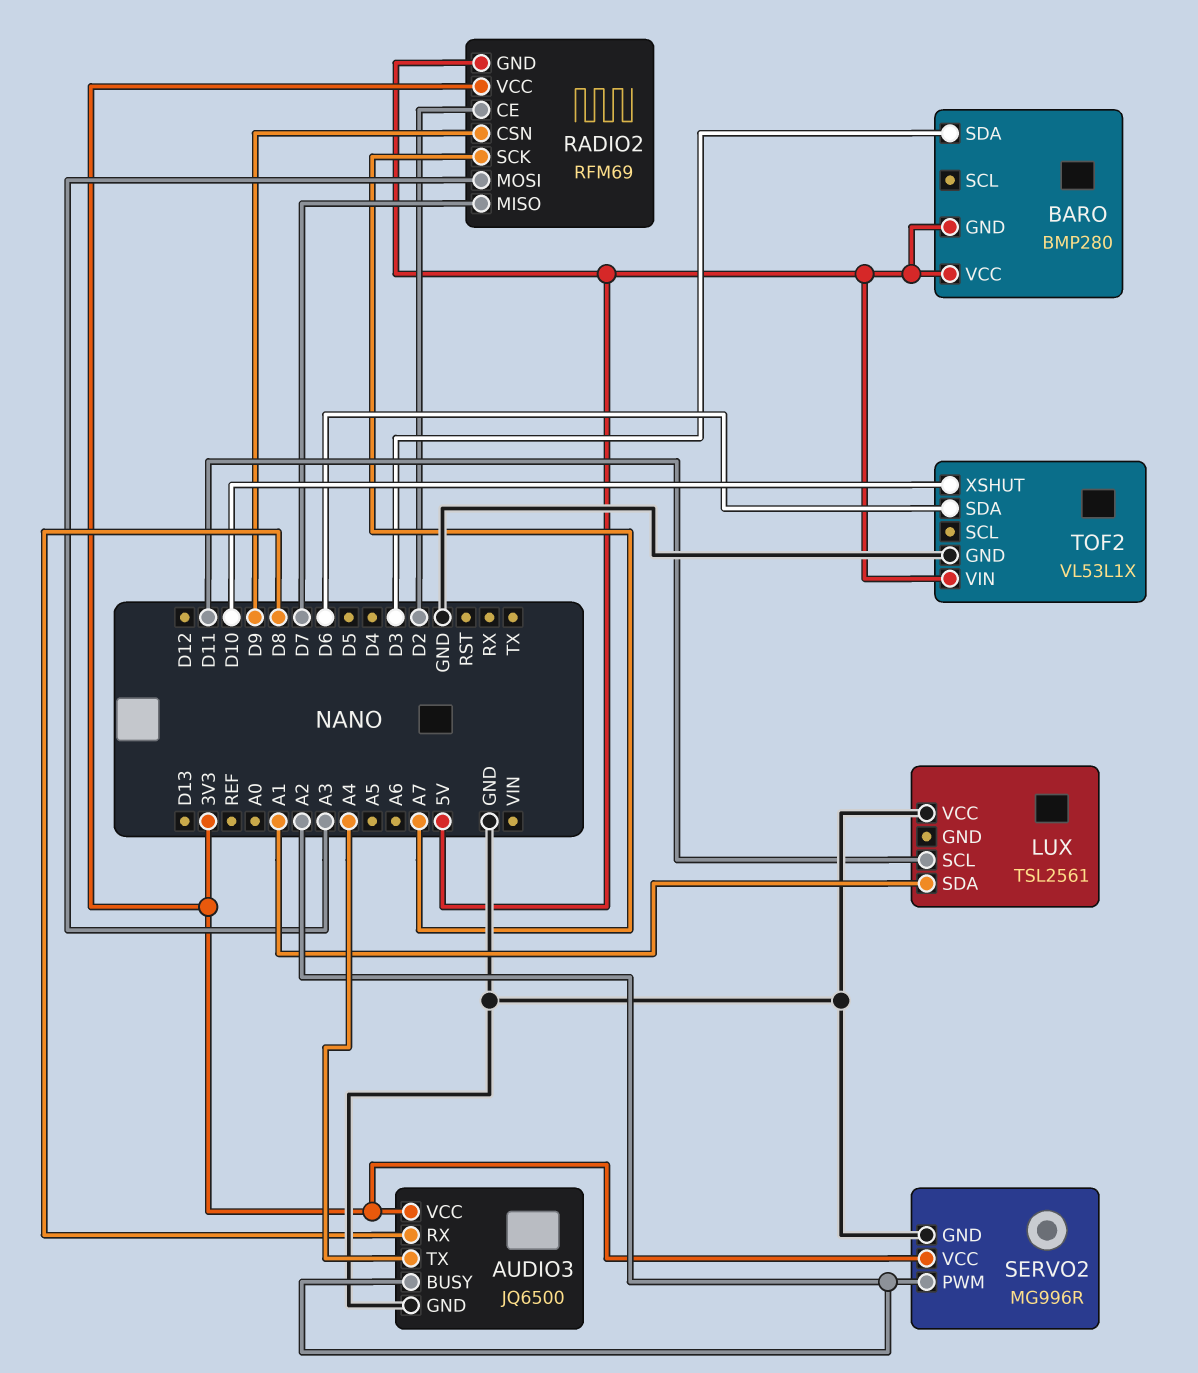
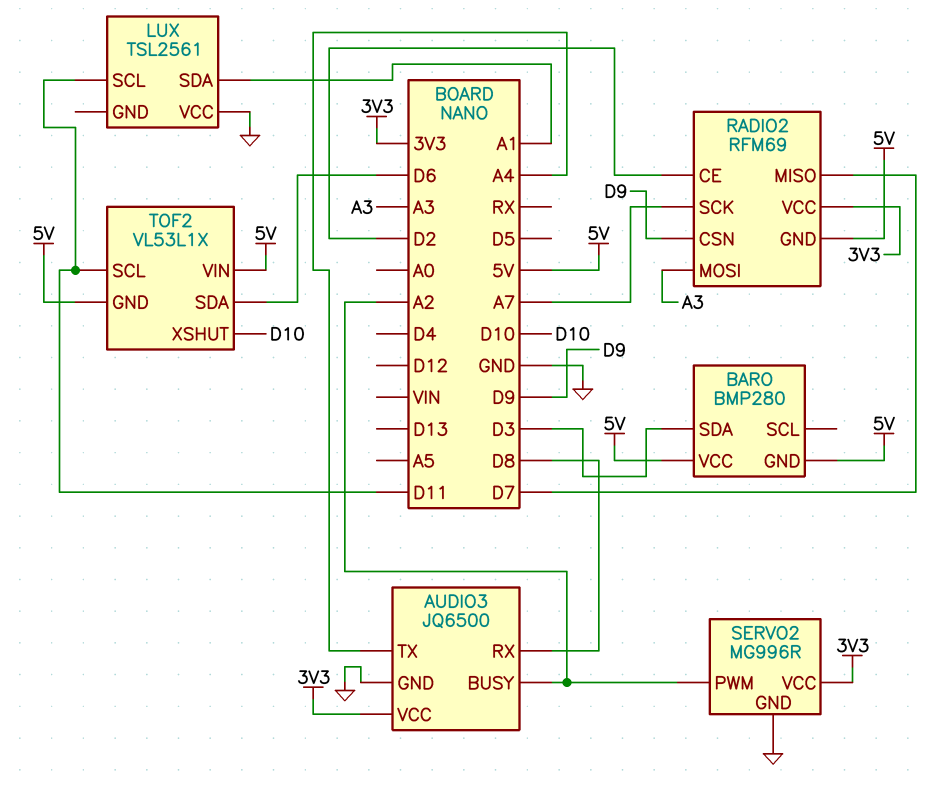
TOF2 pin GND: GND -> 5V
TOF2 pin SCL: none -> D11

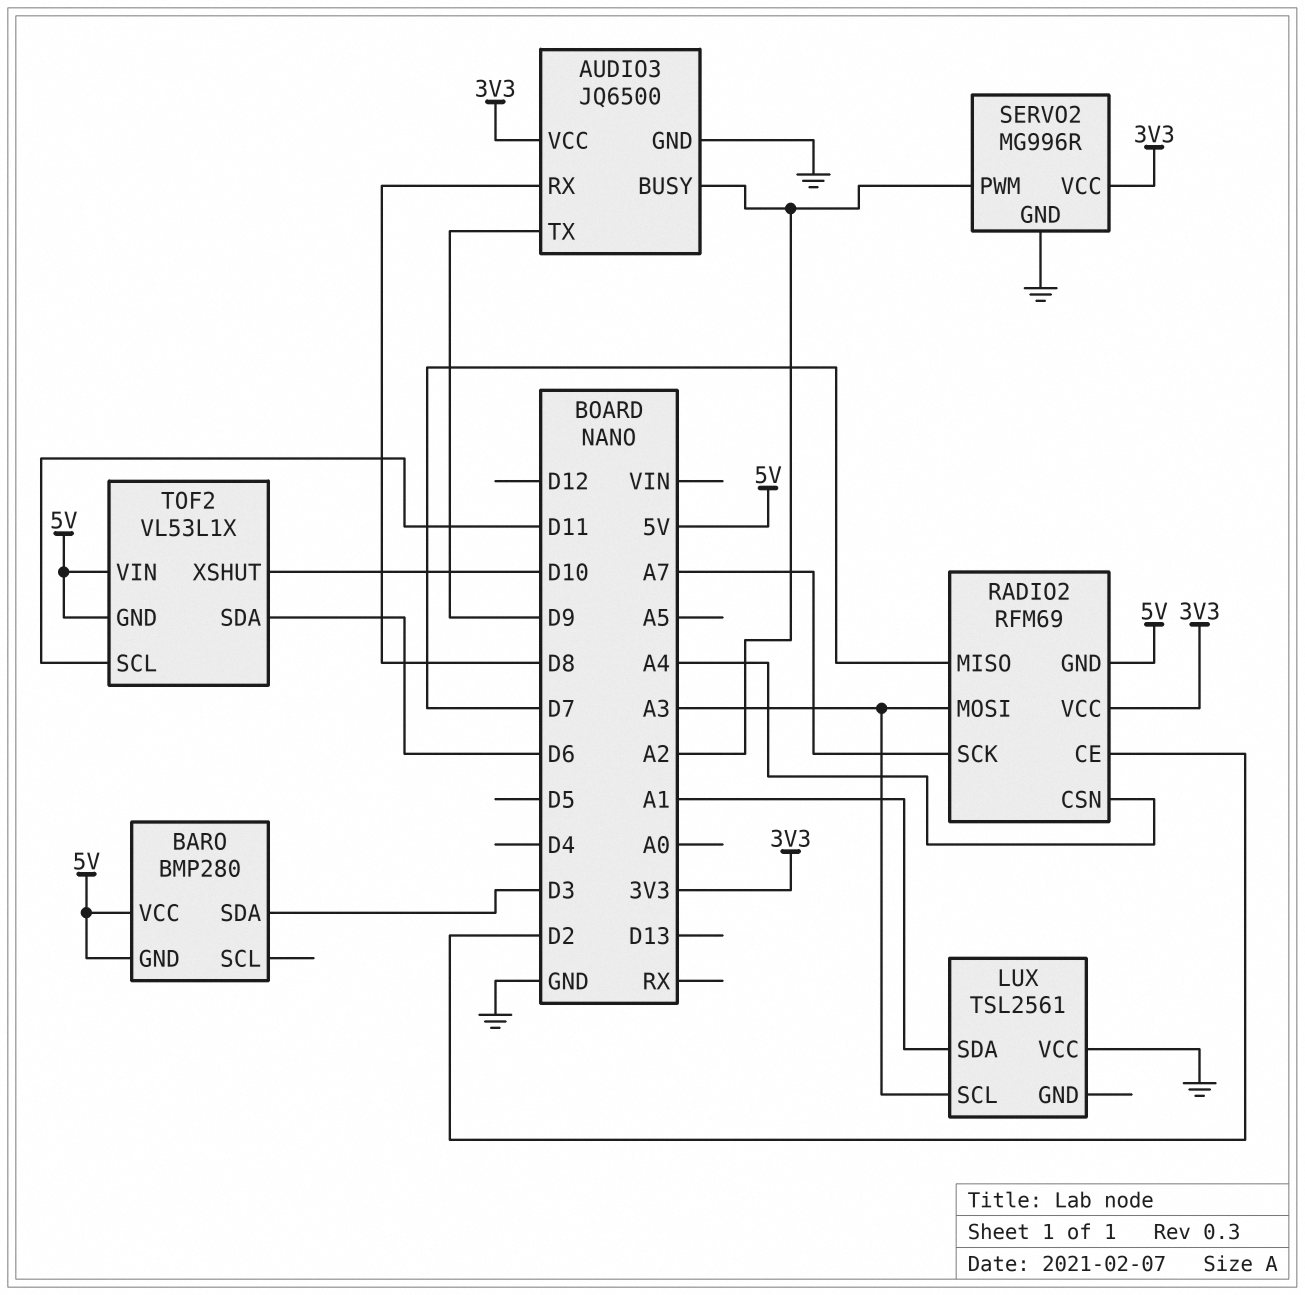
AUDIO3 pin TX: A4 -> D9
LUX pin SCL: D11 -> A3
RADIO2 pin CSN: D9 -> A4

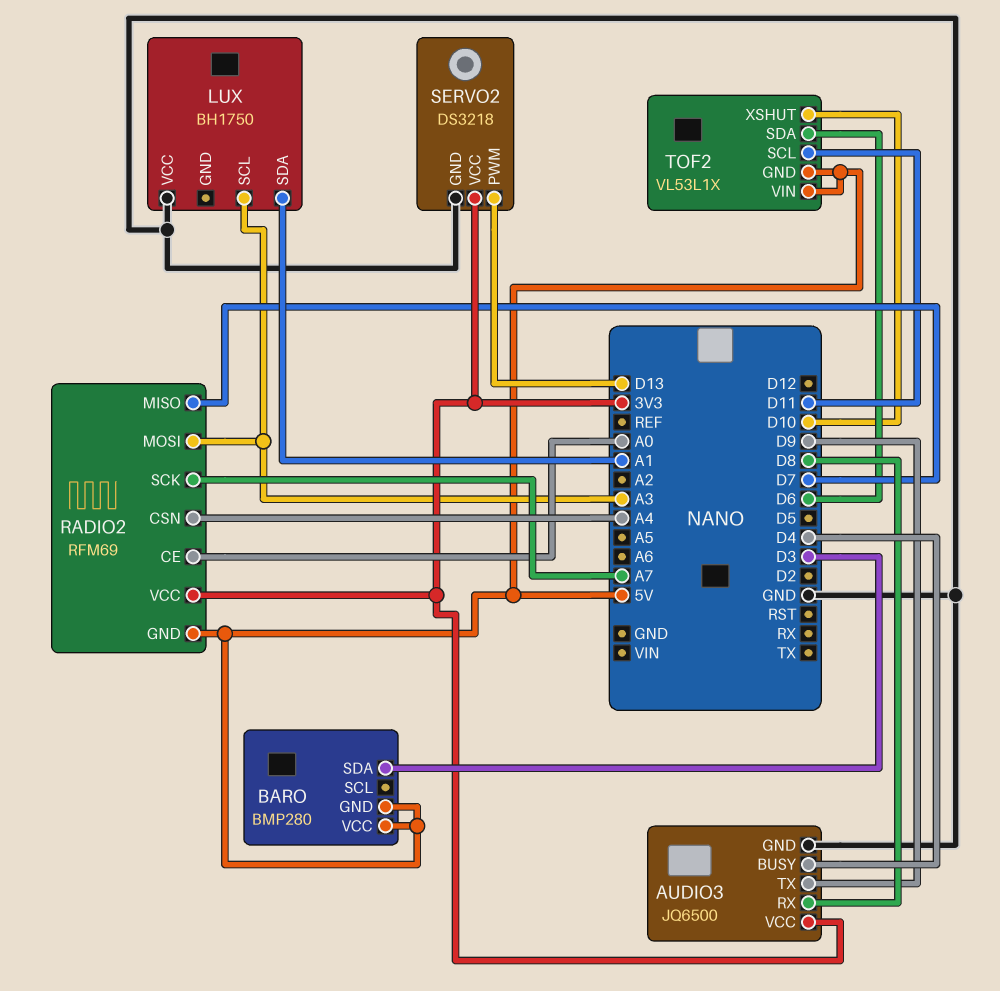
AUDIO3 pin BUSY: A2 -> D4
LUX: TSL2561 -> BH1750
RADIO2 pin CE: D2 -> A0
SERVO2: MG996R -> DS3218
SERVO2 pin PWM: A2 -> D13

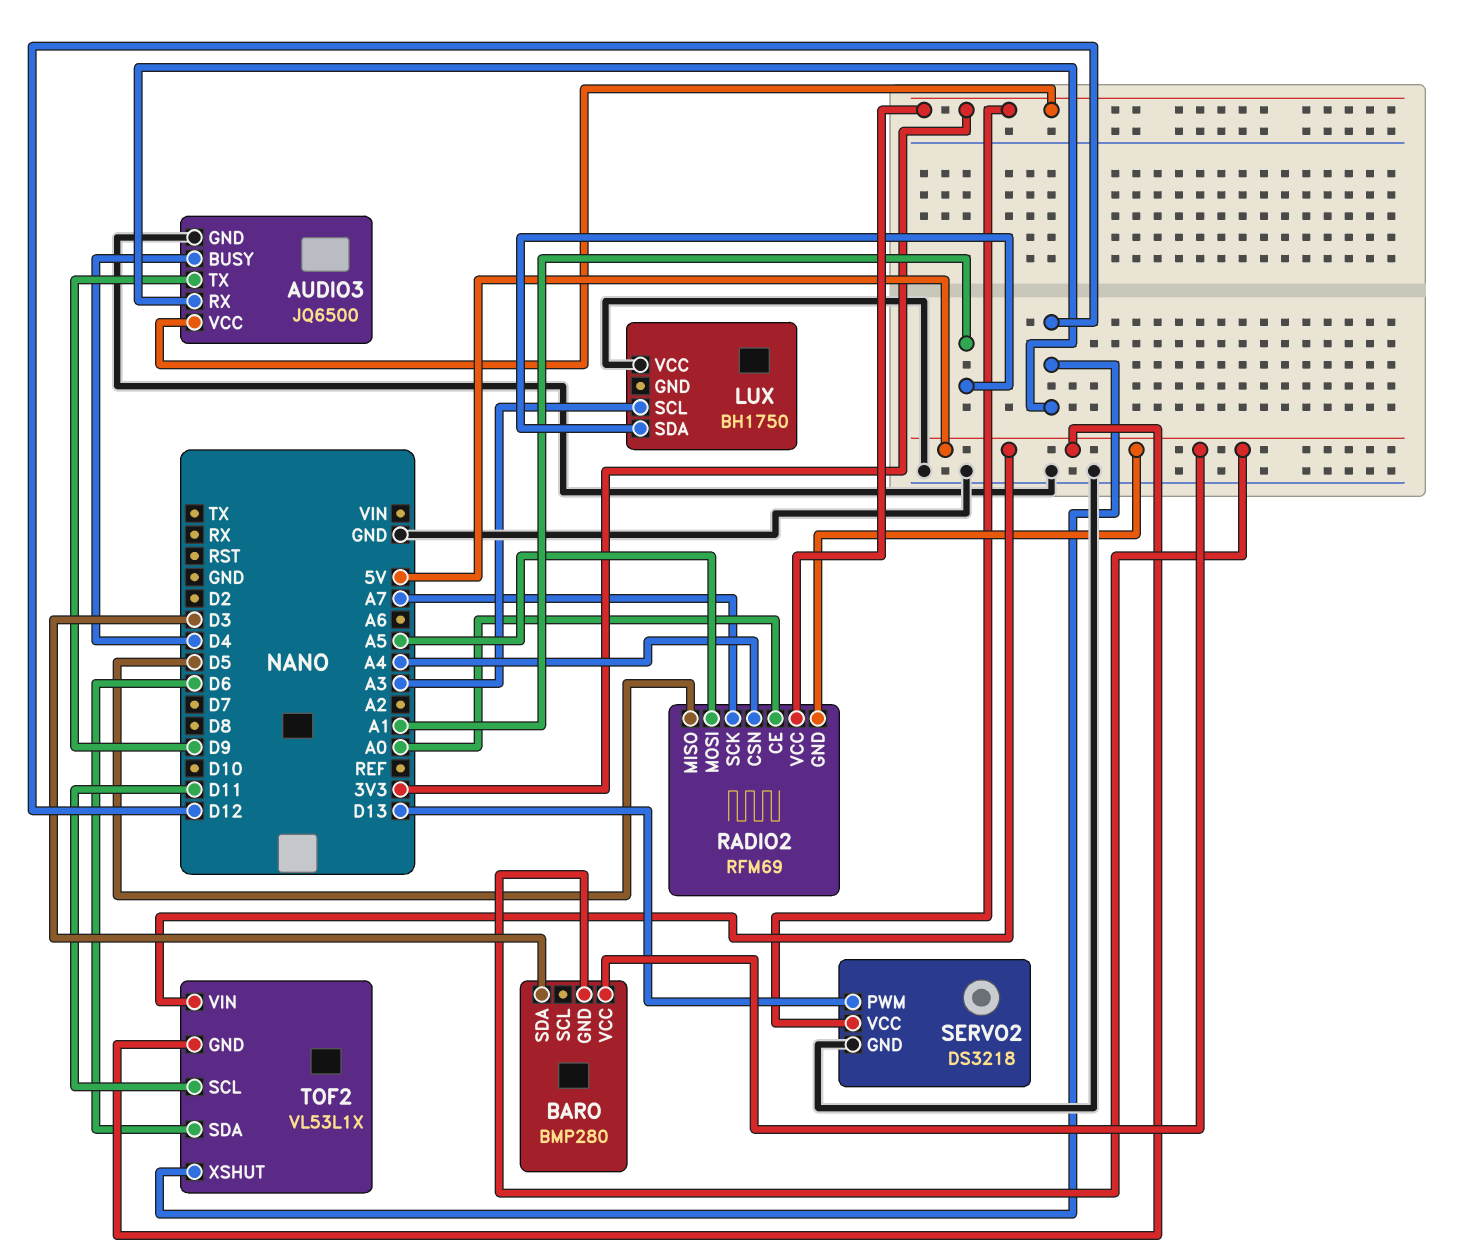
AUDIO3 pin RX: D8 -> D12
RADIO2 pin MISO: D7 -> D5
RADIO2 pin MOSI: A3 -> A5
TOF2 pin XSHUT: D10 -> D12

